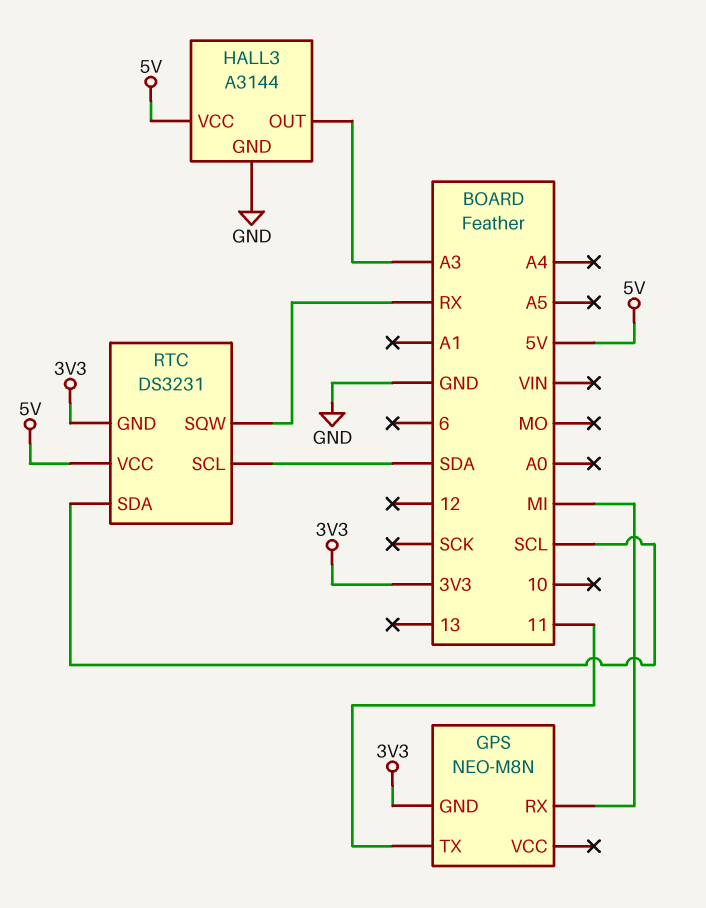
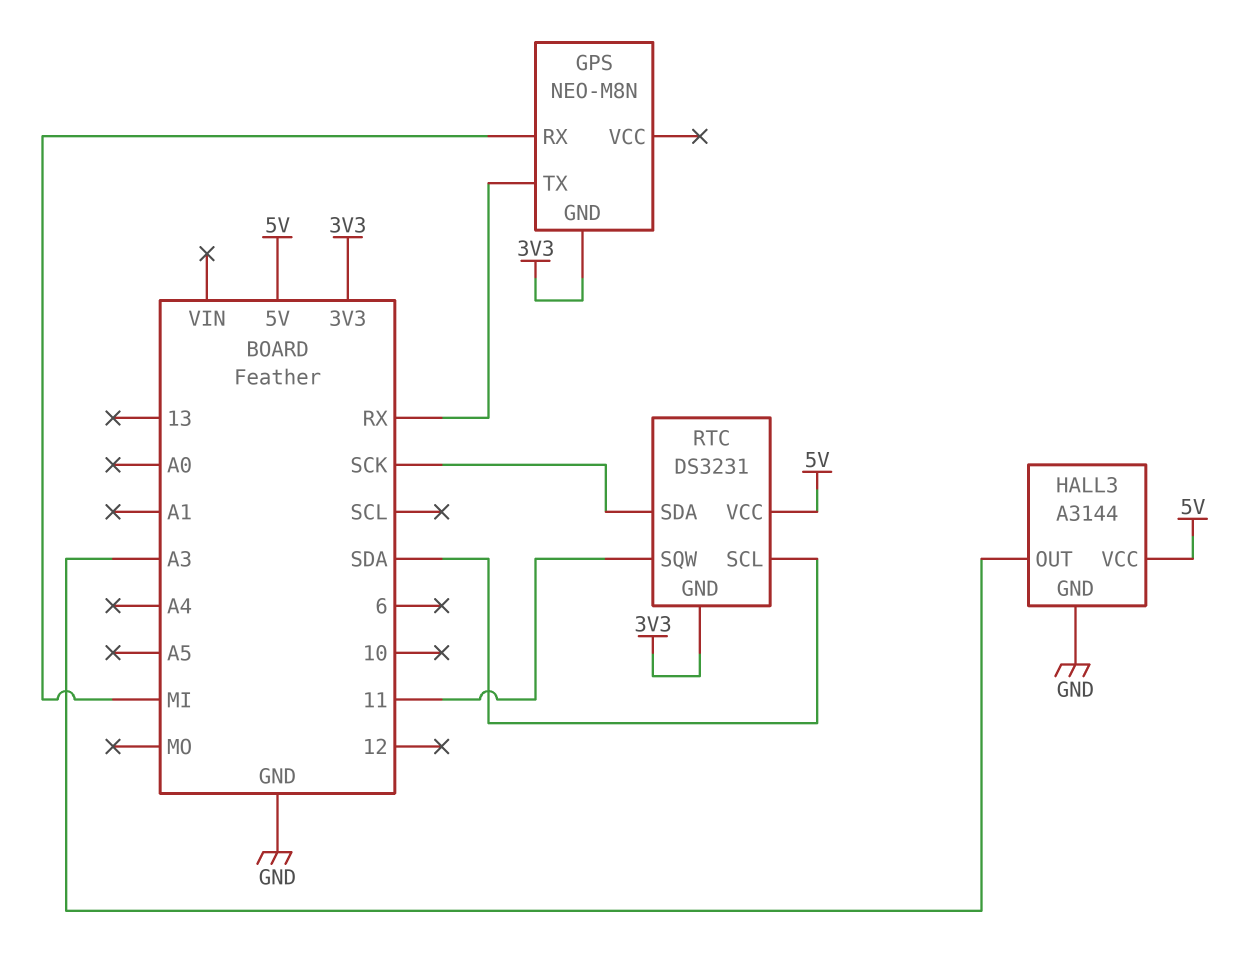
GPS pin TX: 11 -> RX
RTC pin SDA: SCL -> SCK
RTC pin SQW: RX -> 11

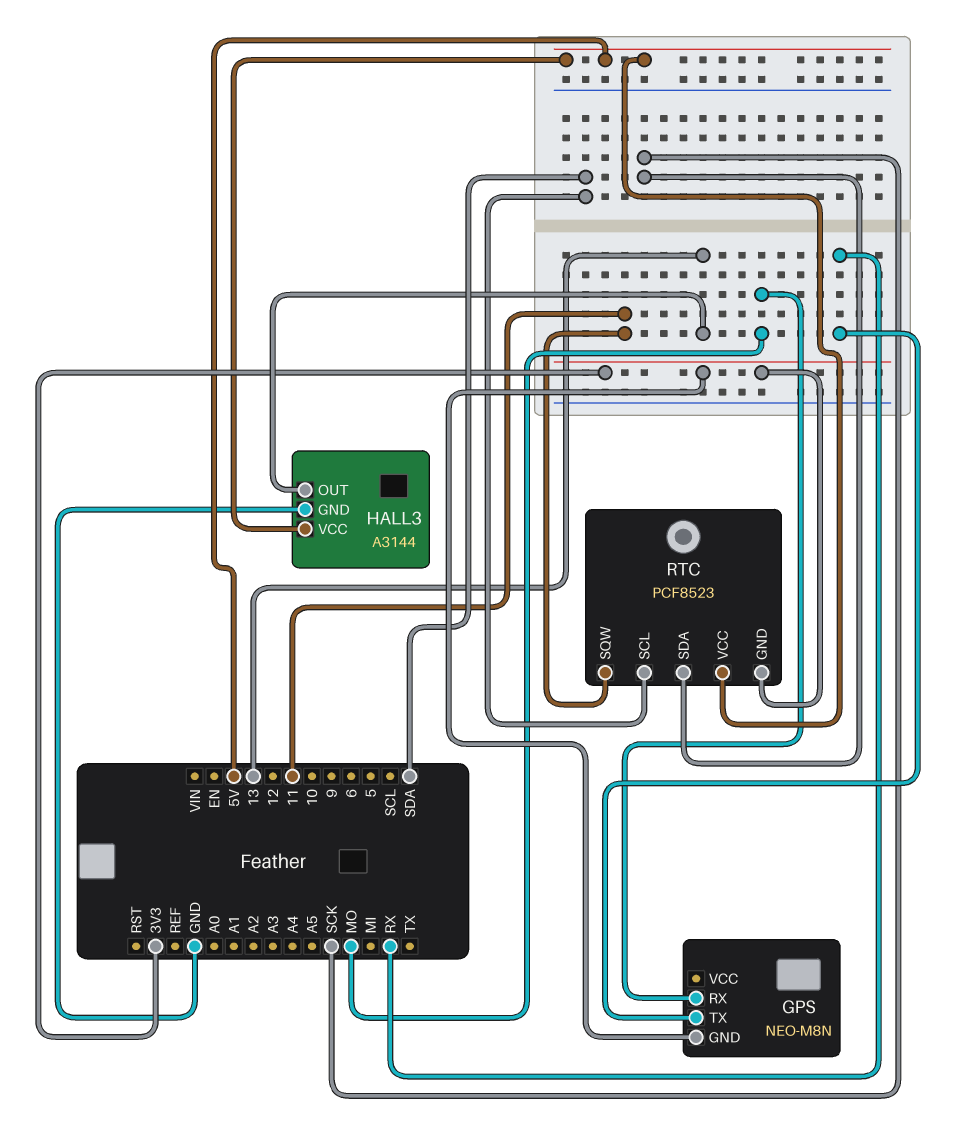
GPS pin RX: MI -> MO
HALL3 pin OUT: A3 -> 13
RTC: DS3231 -> PCF8523

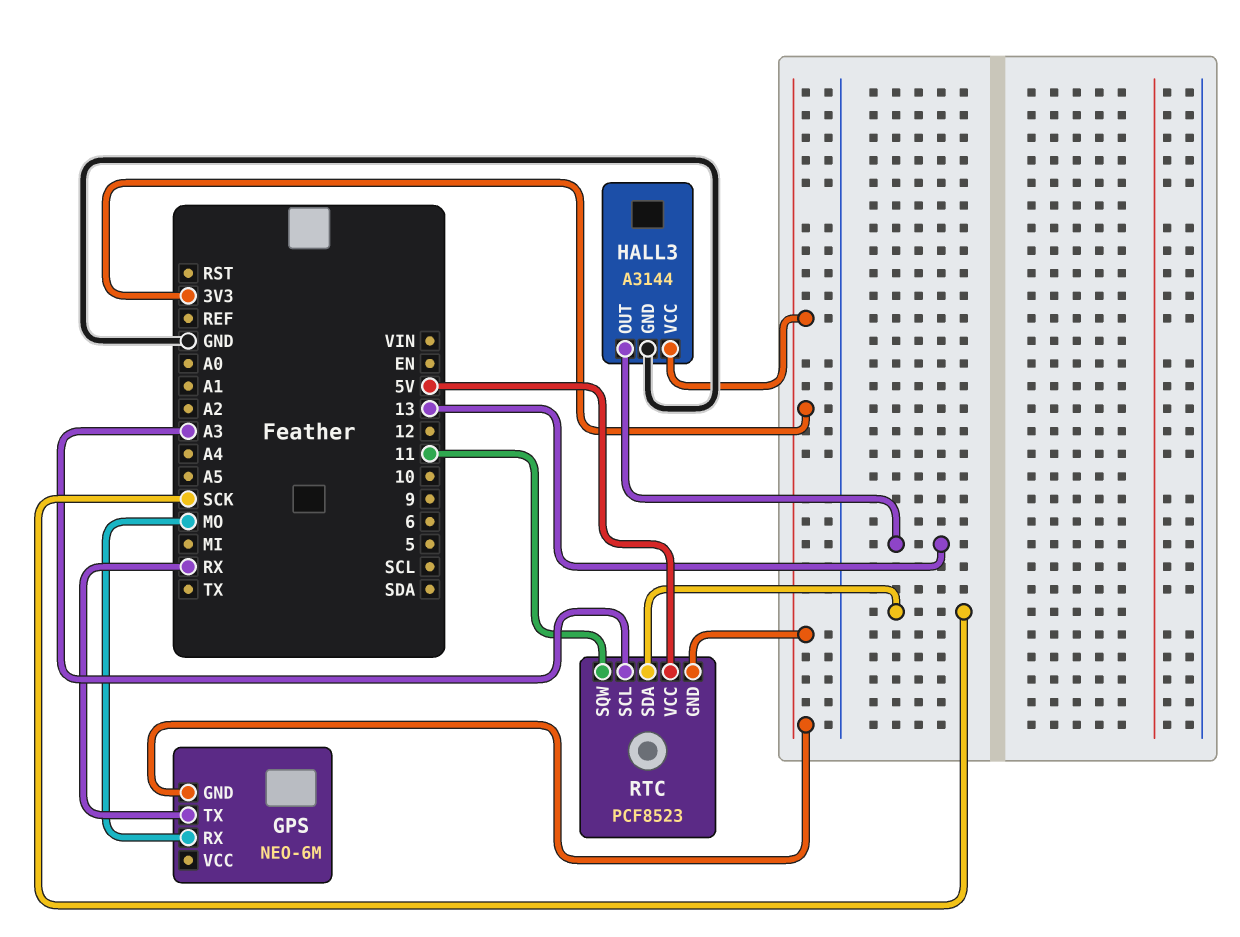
GPS: NEO-M8N -> NEO-6M
HALL3 pin VCC: 5V -> 3V3
RTC pin SCL: SDA -> A3

